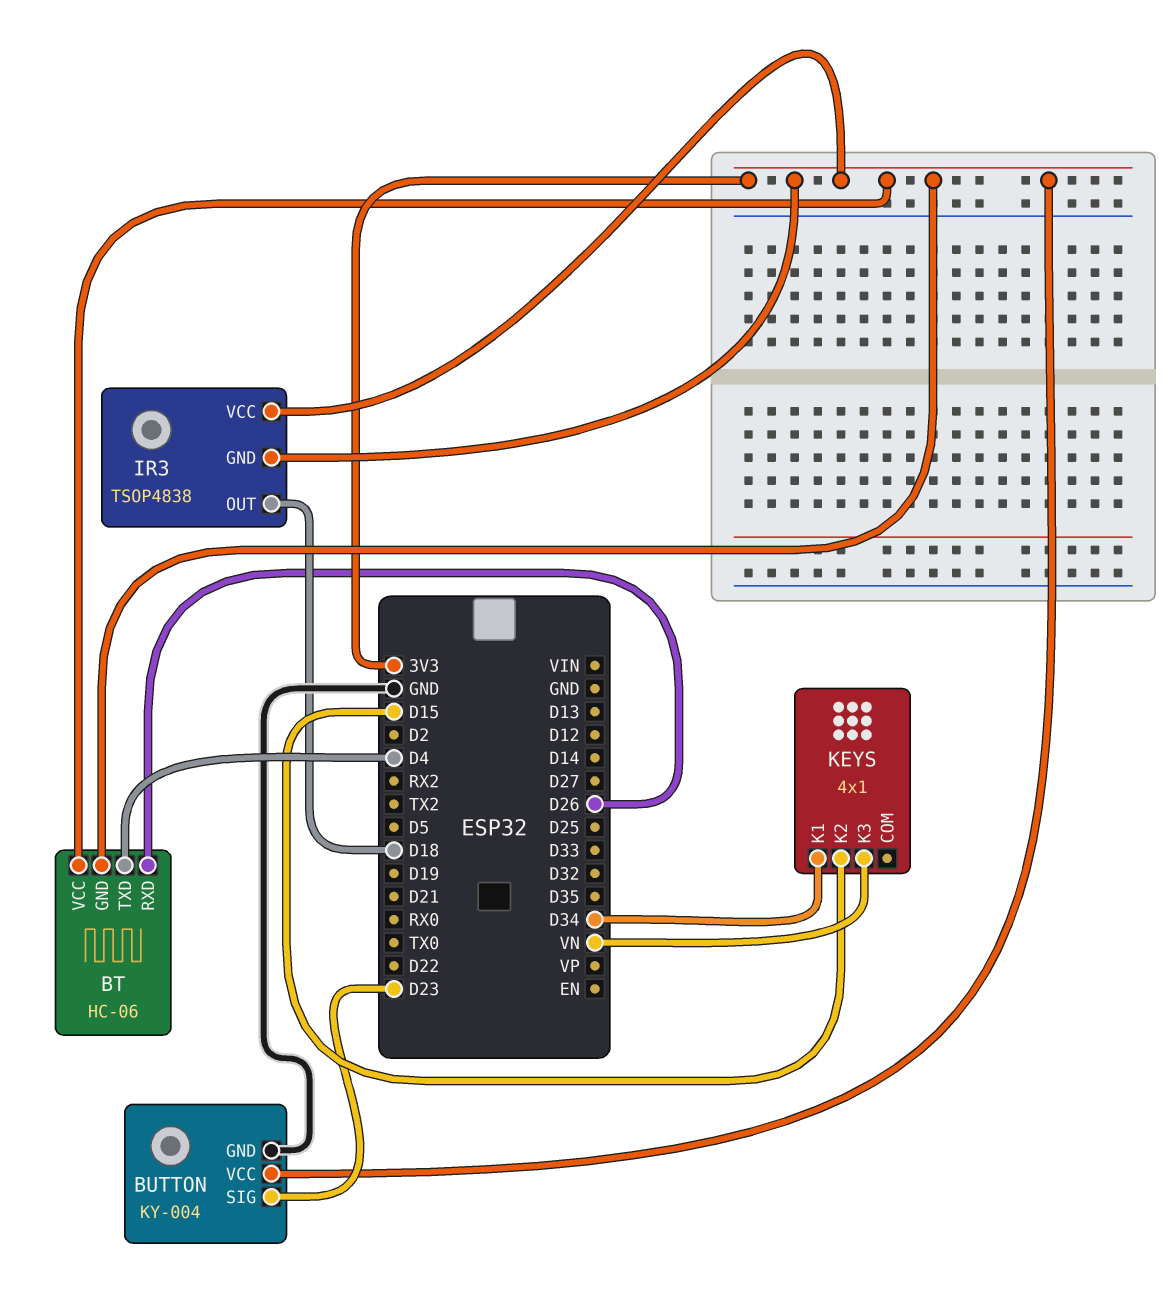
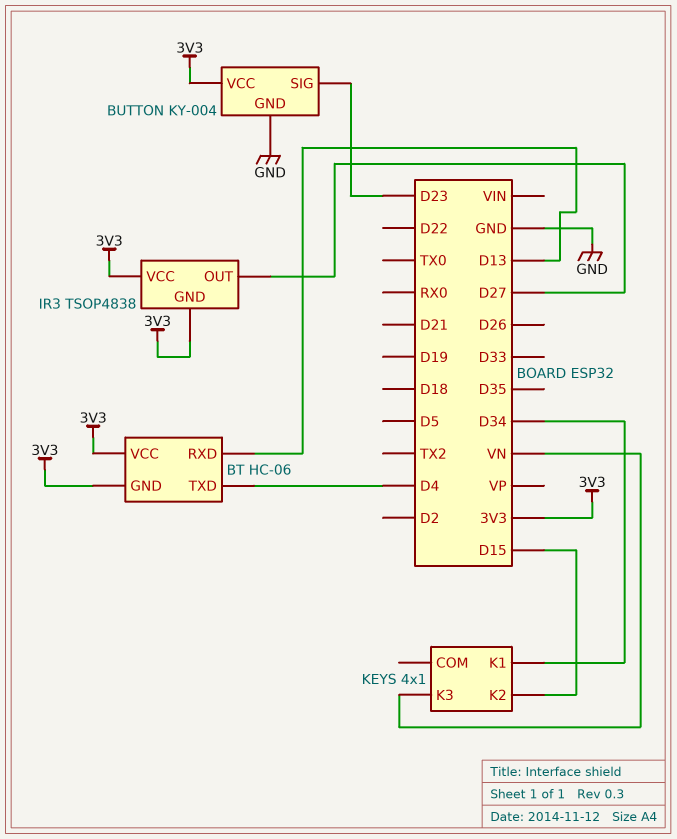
BT pin RXD: D26 -> D13
IR3 pin OUT: D18 -> D27

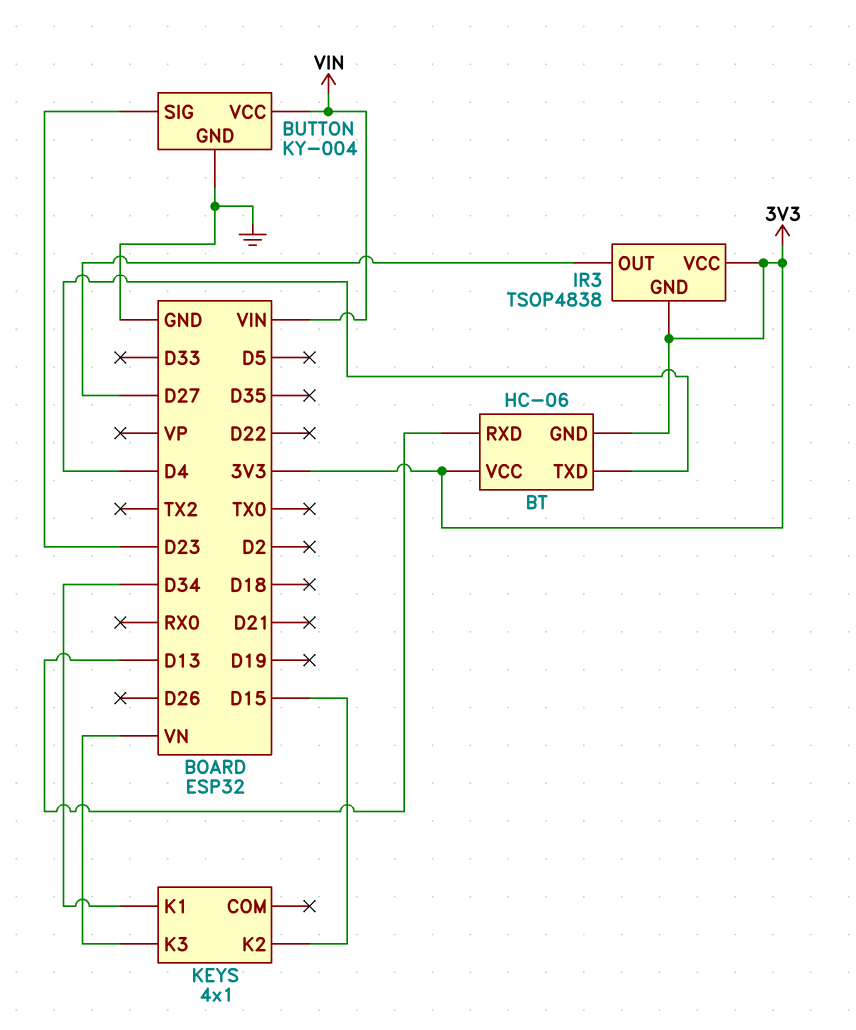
BUTTON pin VCC: 3V3 -> VIN

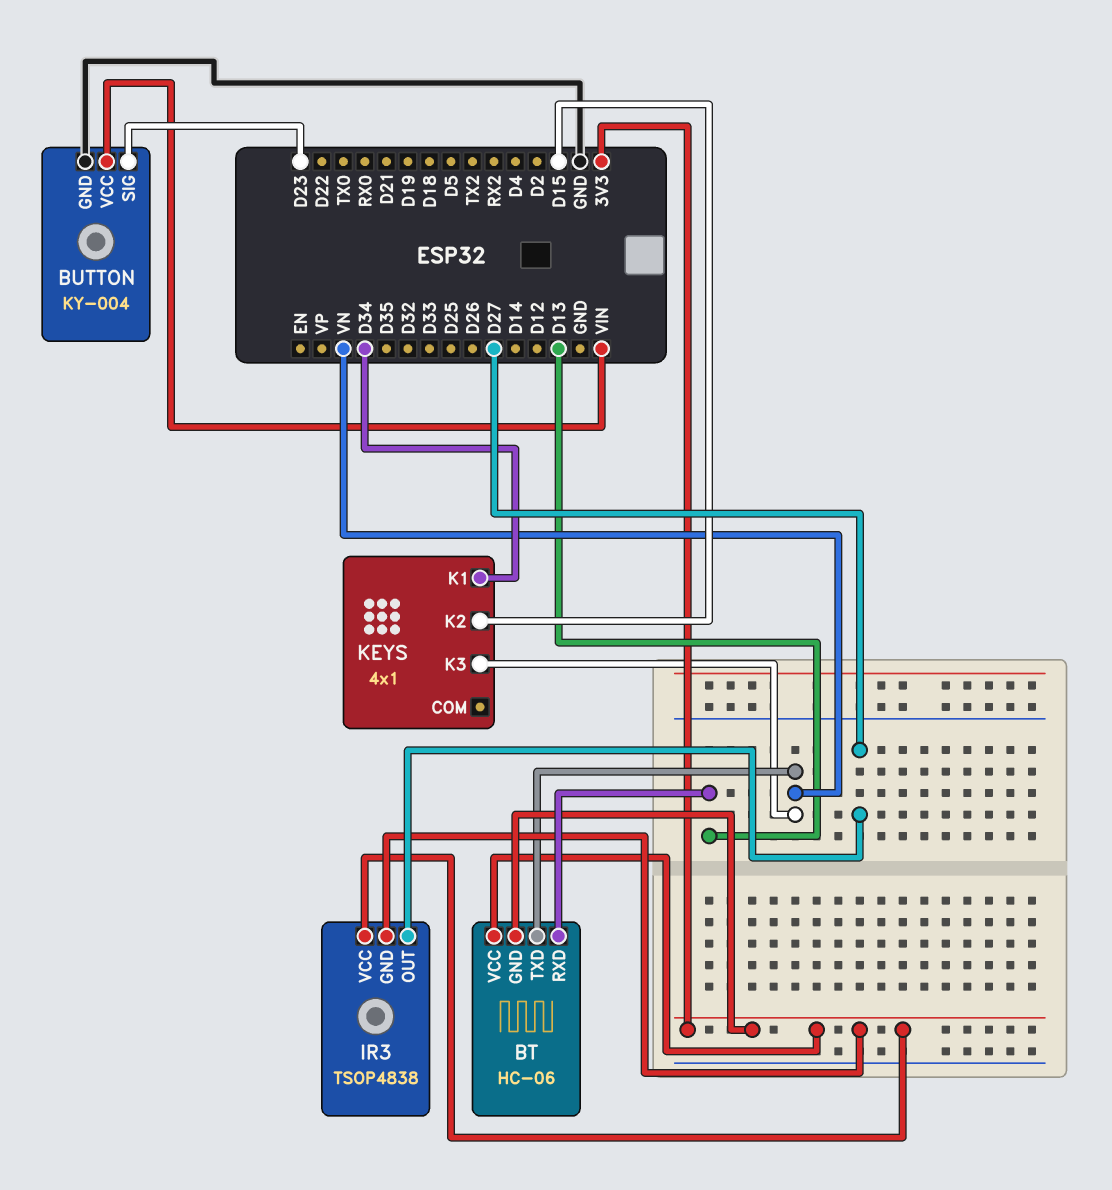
BT pin TXD: D4 -> VN

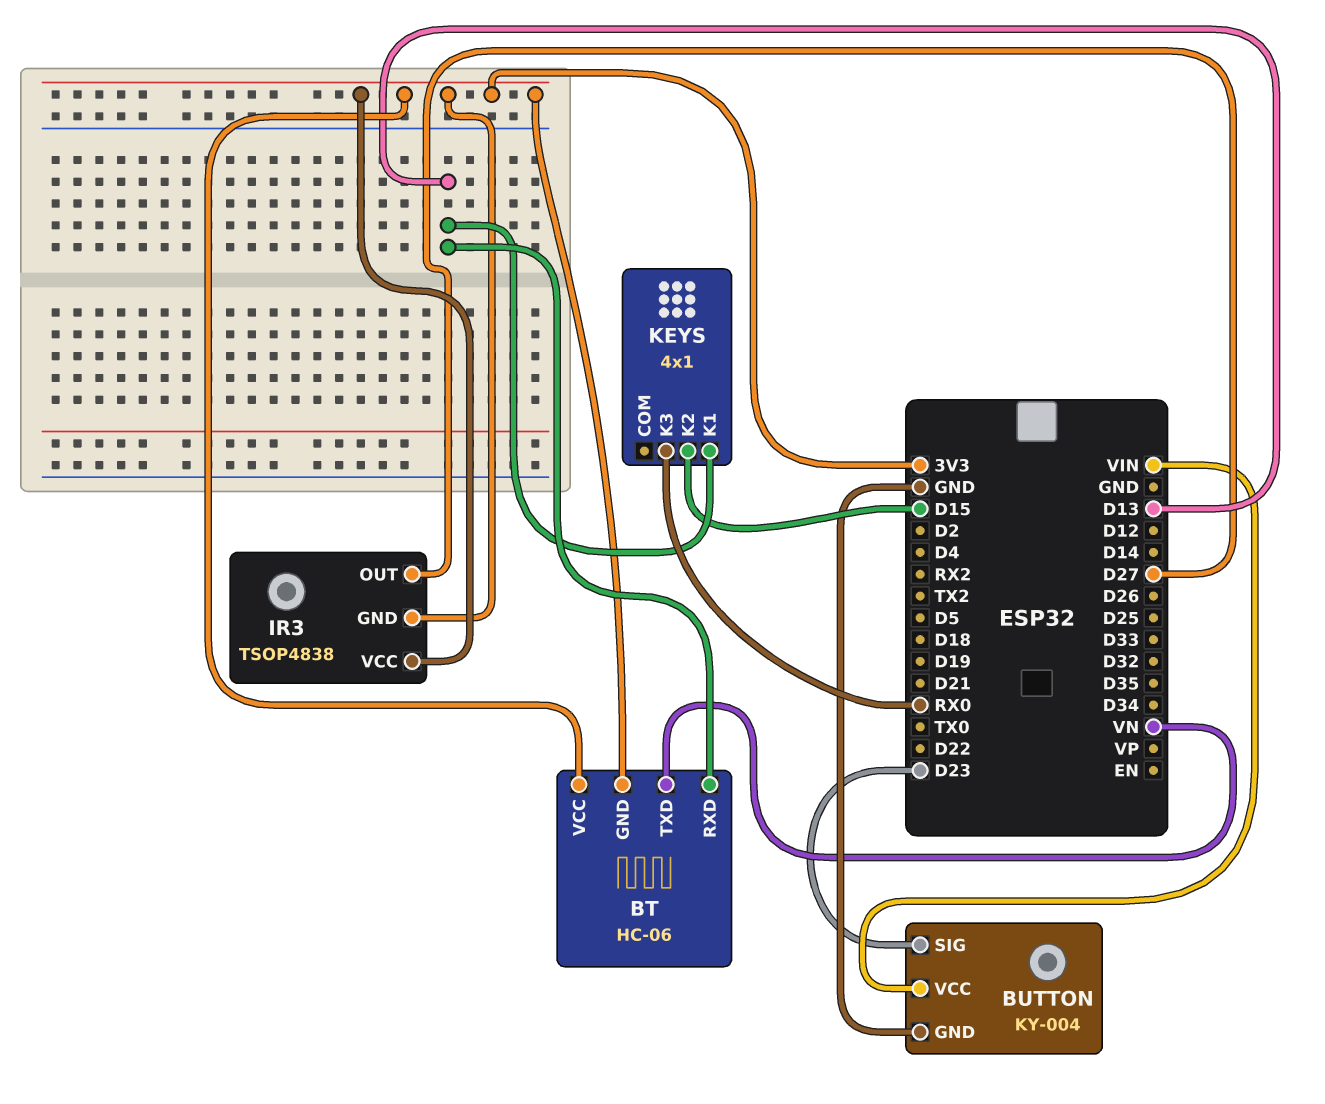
KEYS pin K1: D34 -> D13
KEYS pin K3: VN -> RX0

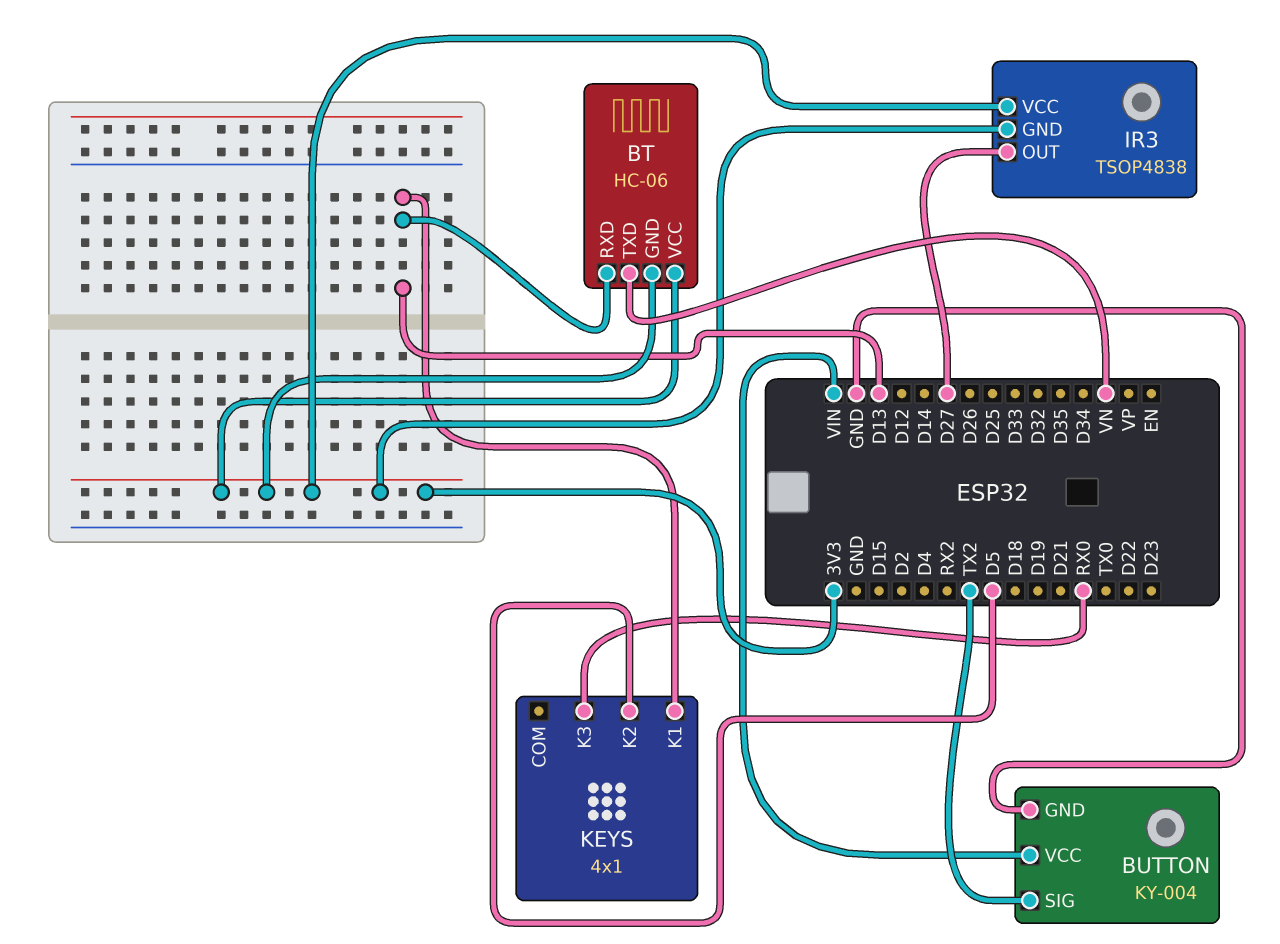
BUTTON pin SIG: D23 -> TX2
KEYS pin K2: D15 -> D5

